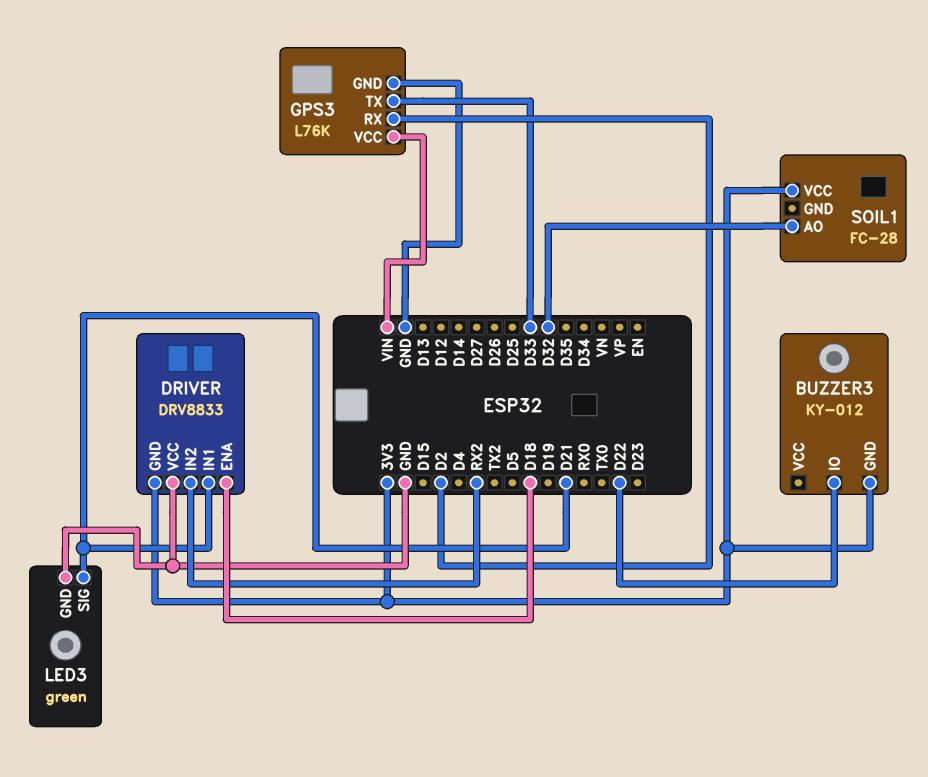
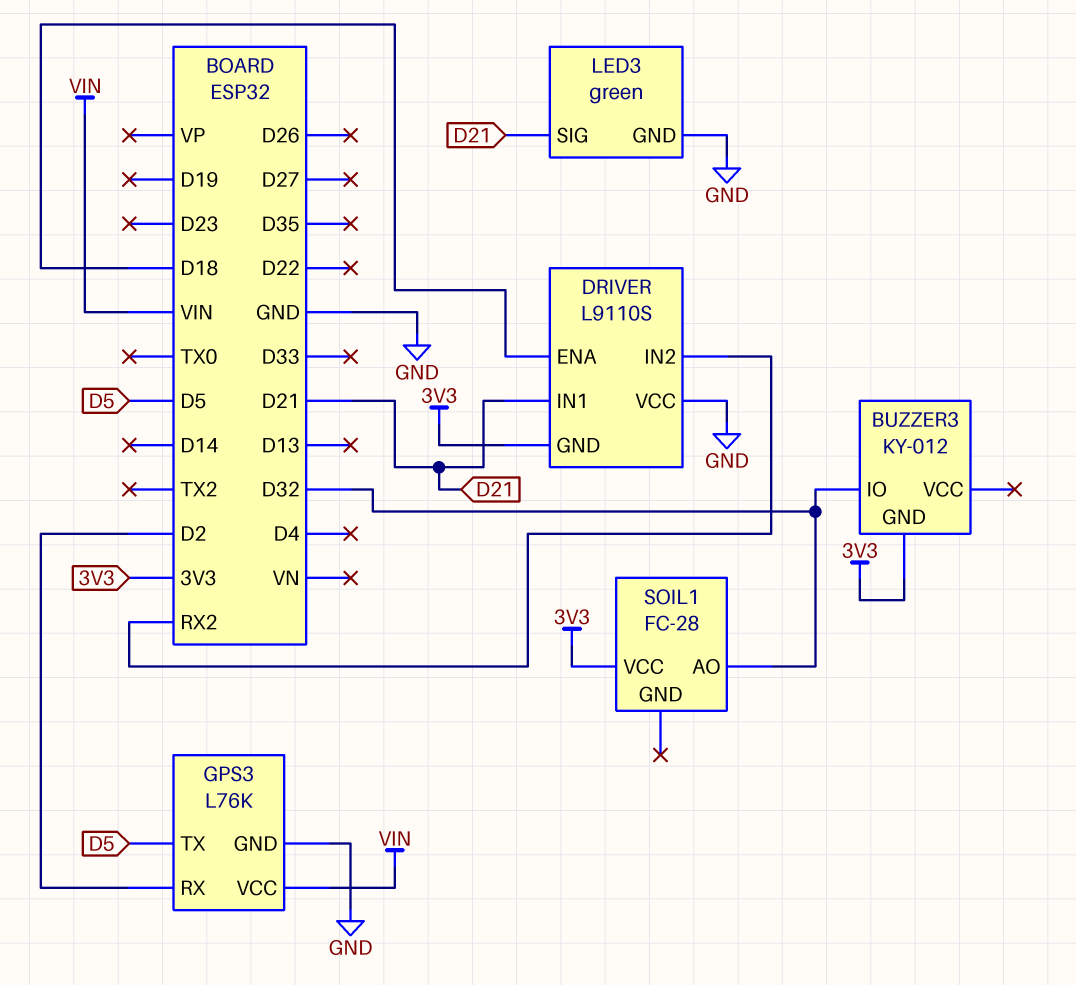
BUZZER3 pin IO: D22 -> D32
DRIVER: DRV8833 -> L9110S
GPS3 pin TX: D33 -> D5

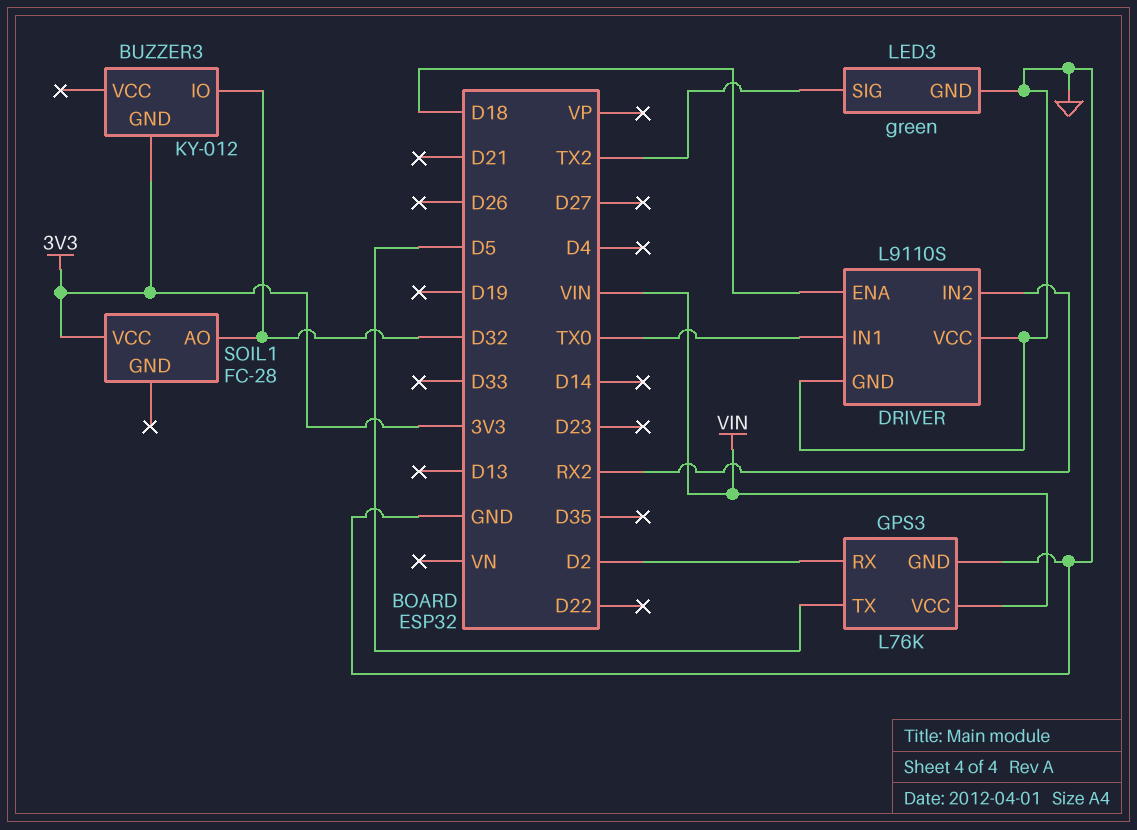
DRIVER pin GND: 3V3 -> GND
DRIVER pin IN1: D21 -> TX0
LED3 pin SIG: D21 -> TX2

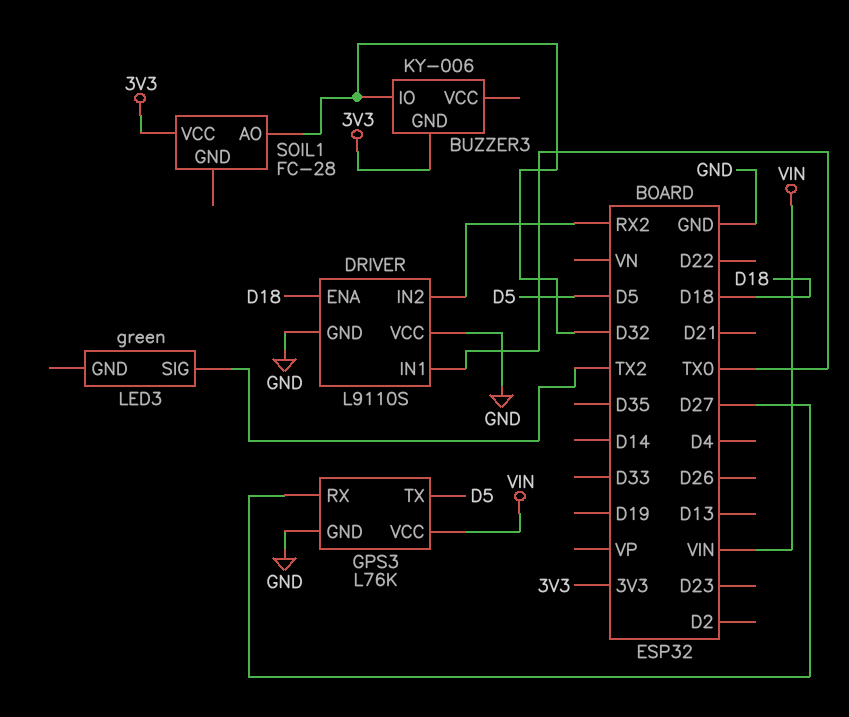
BUZZER3: KY-012 -> KY-006
GPS3 pin RX: D2 -> D27
LED3 pin GND: GND -> none

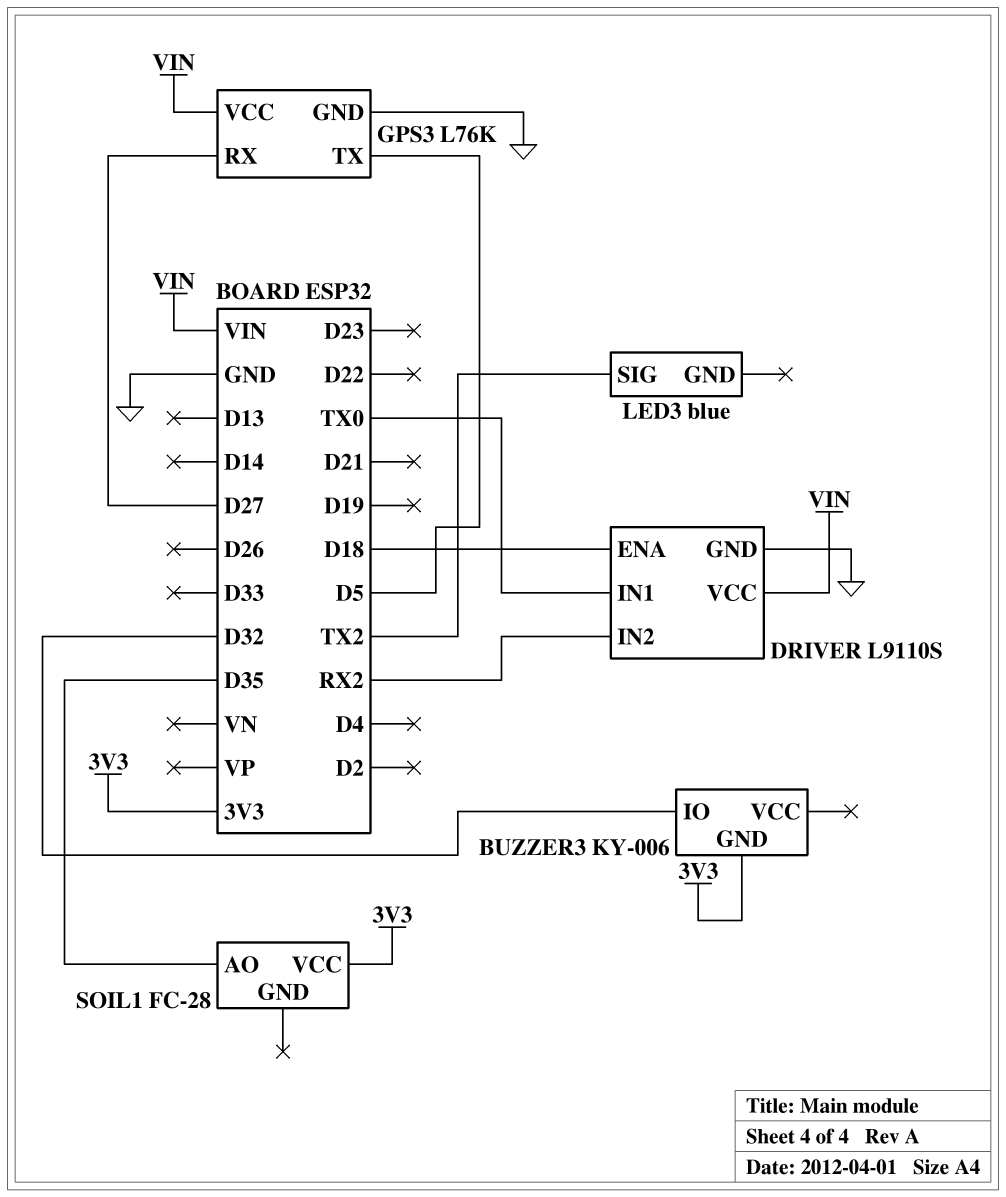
DRIVER pin VCC: GND -> VIN
LED3: green -> blue
SOIL1 pin AO: D32 -> D35

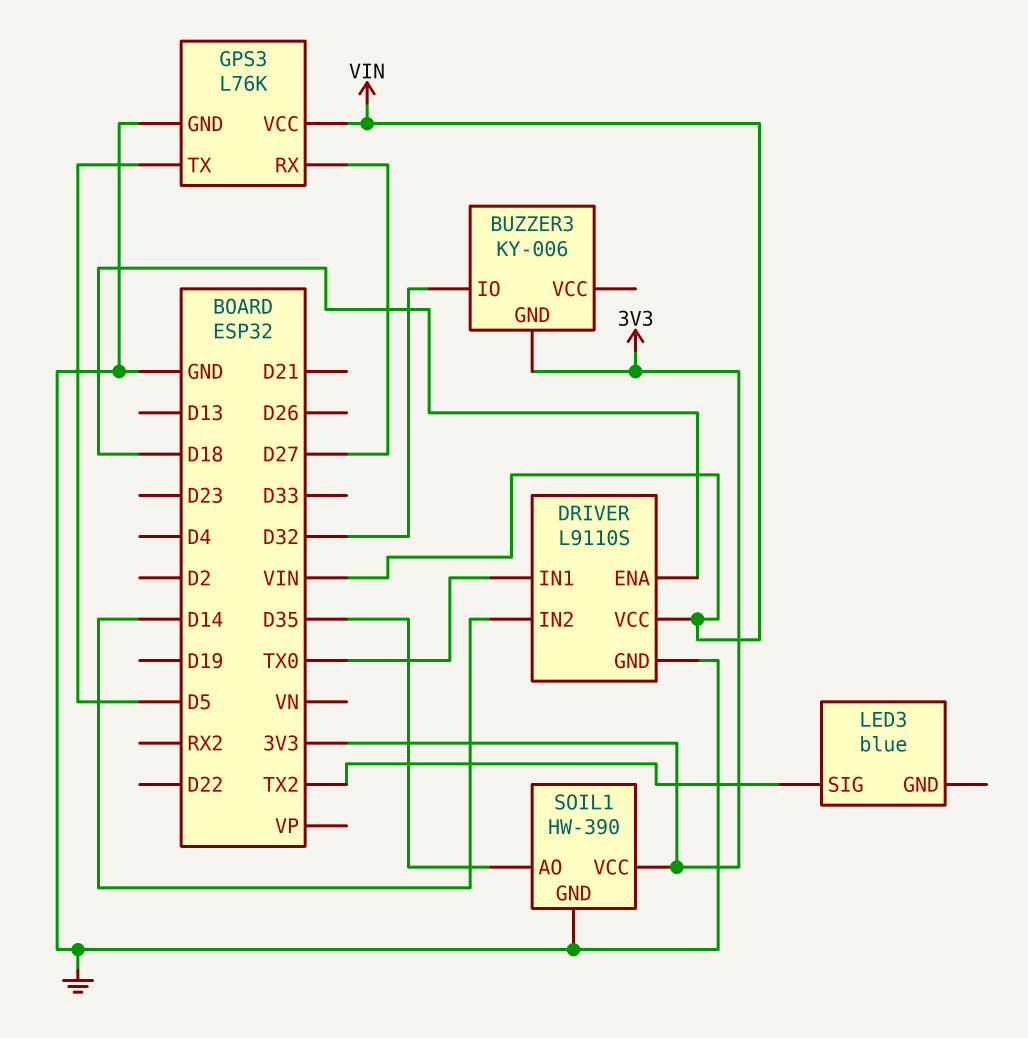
DRIVER pin IN2: RX2 -> D14
SOIL1: FC-28 -> HW-390
SOIL1 pin GND: none -> GND

